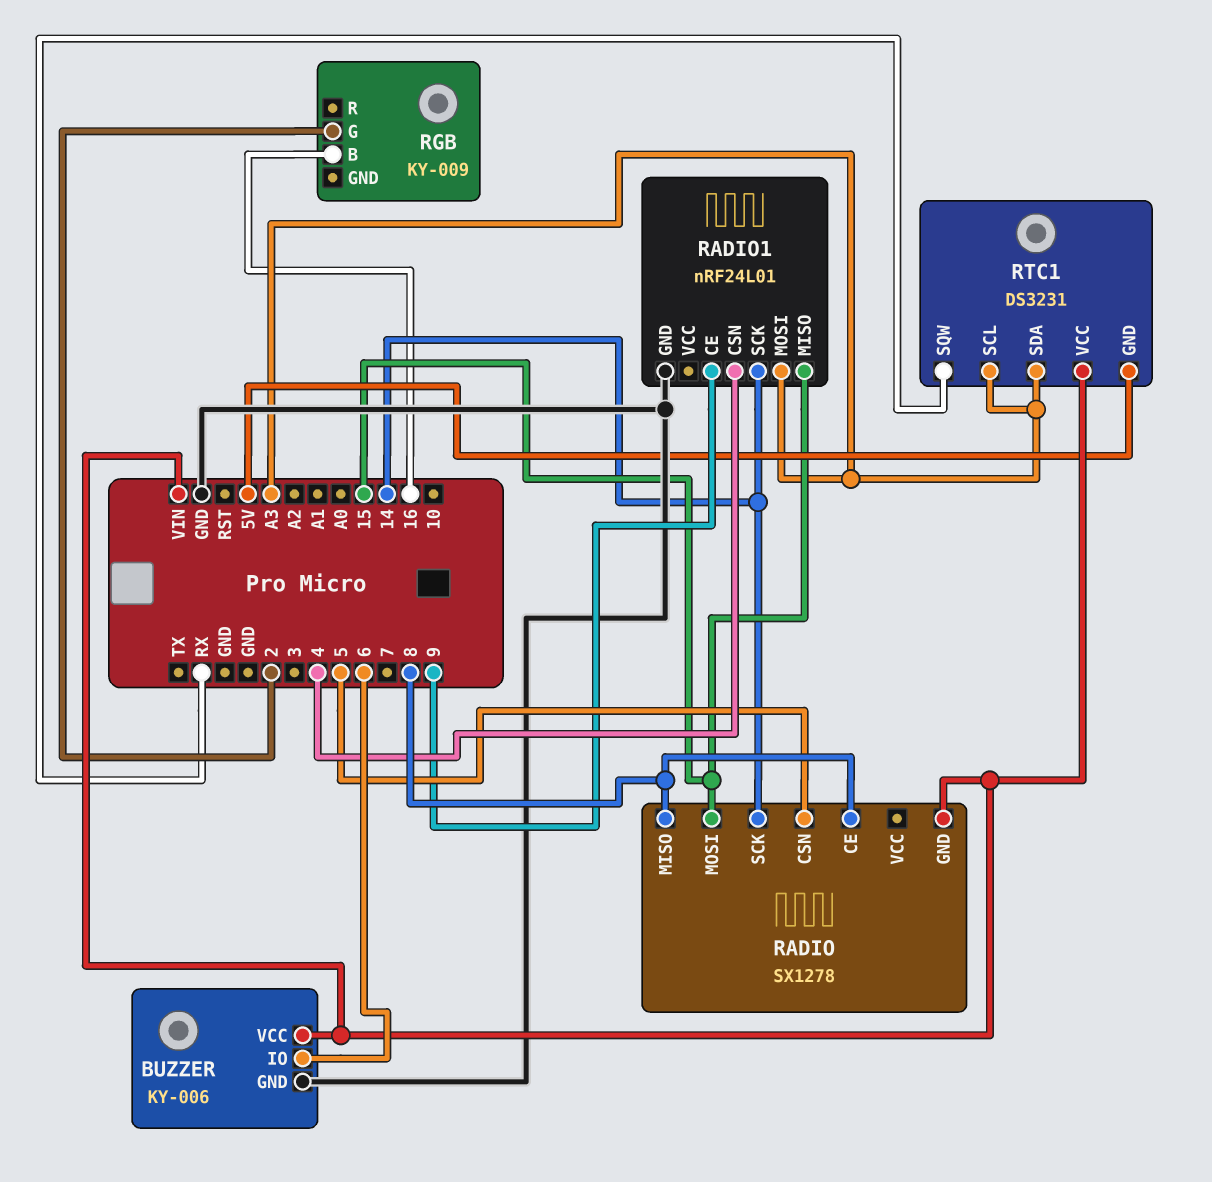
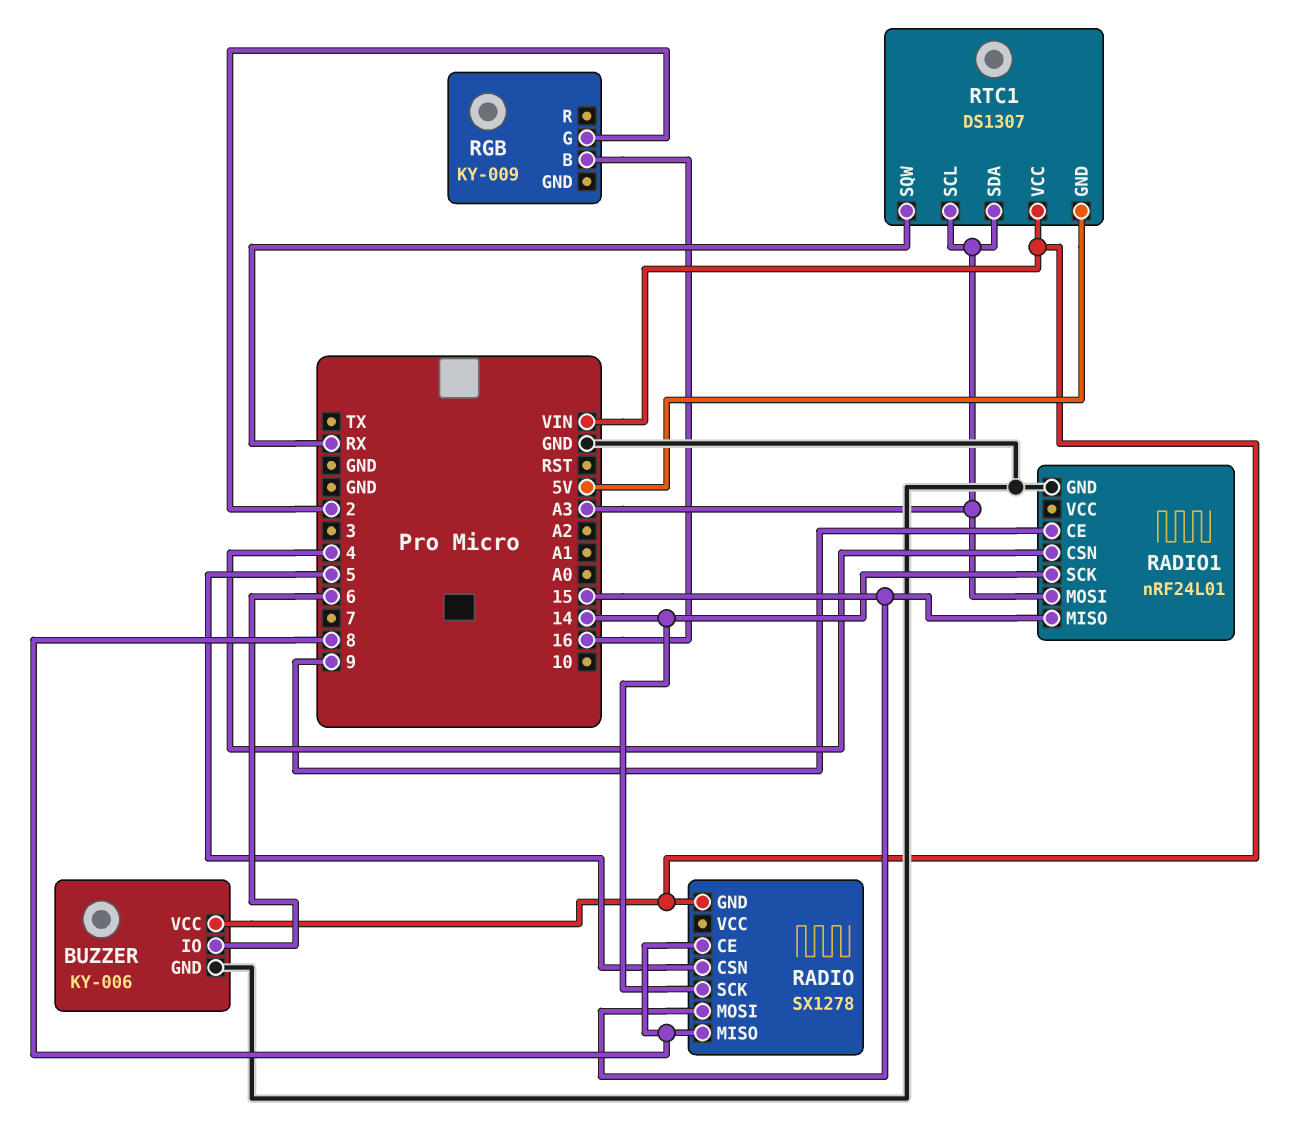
RTC1: DS3231 -> DS1307

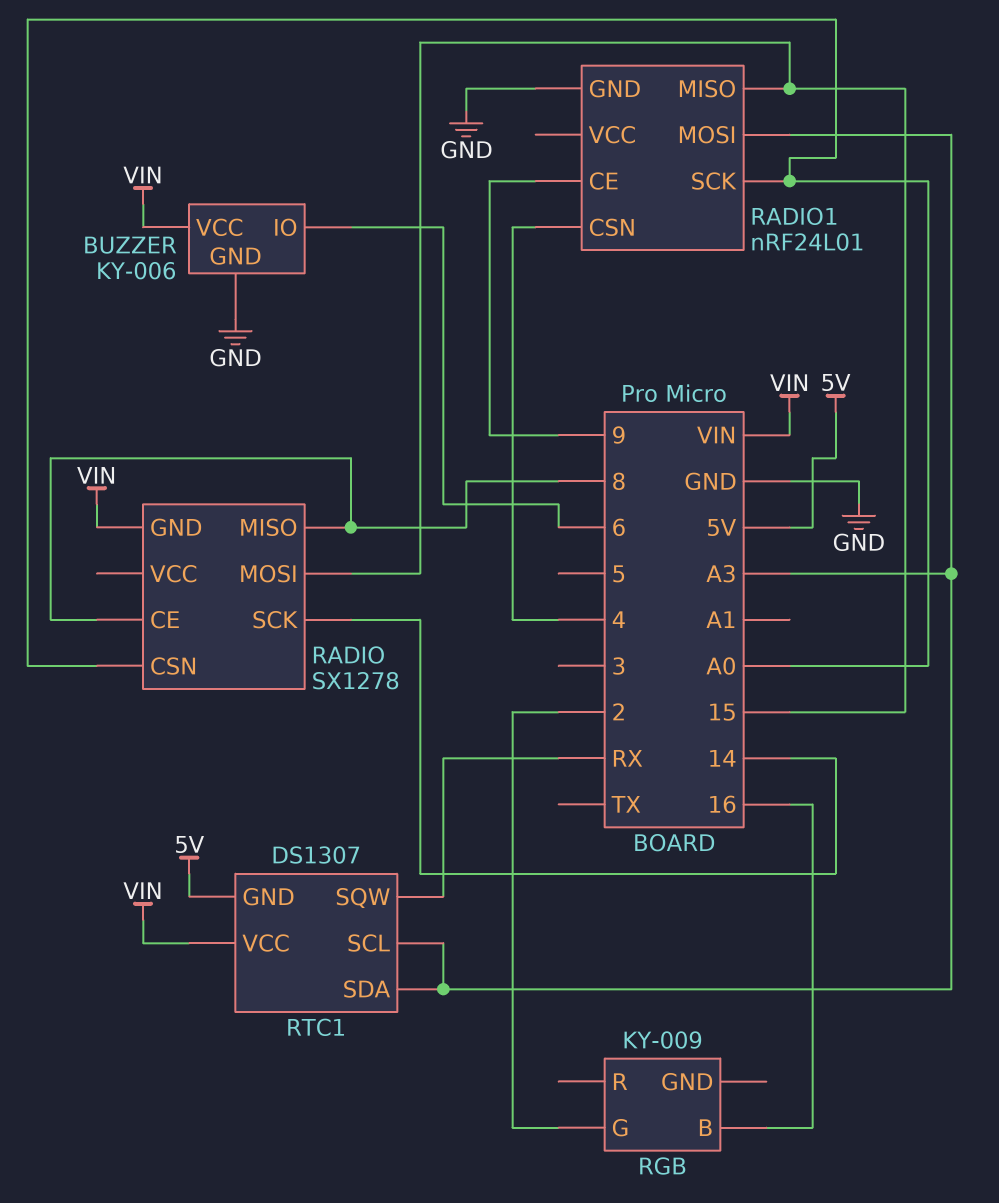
RADIO pin CSN: 5 -> A0
RADIO1 pin SCK: 14 -> A0

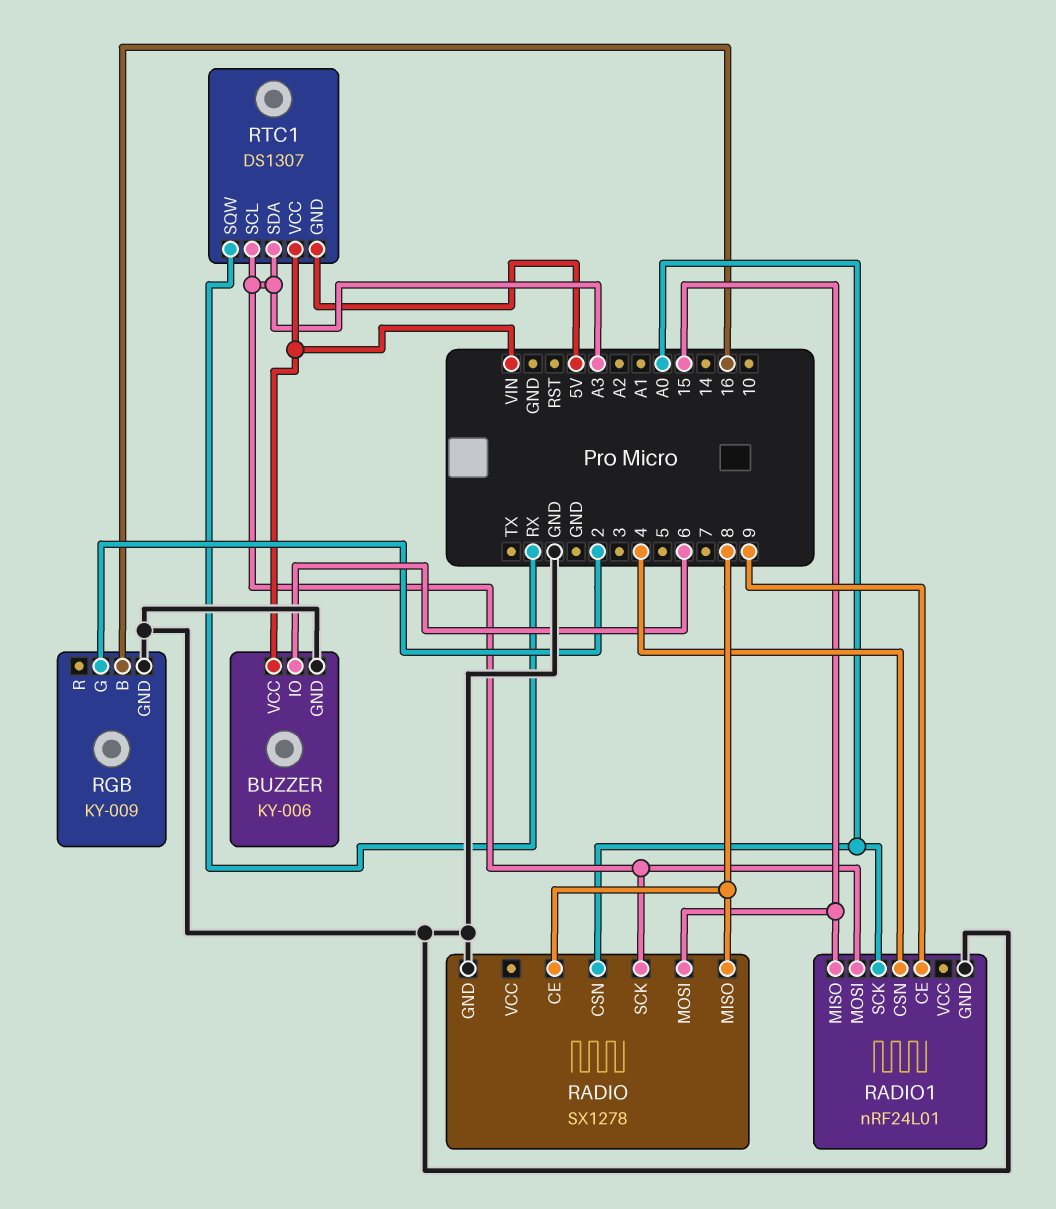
RADIO pin GND: VIN -> GND
RADIO pin SCK: 14 -> A3
RGB pin GND: none -> GND

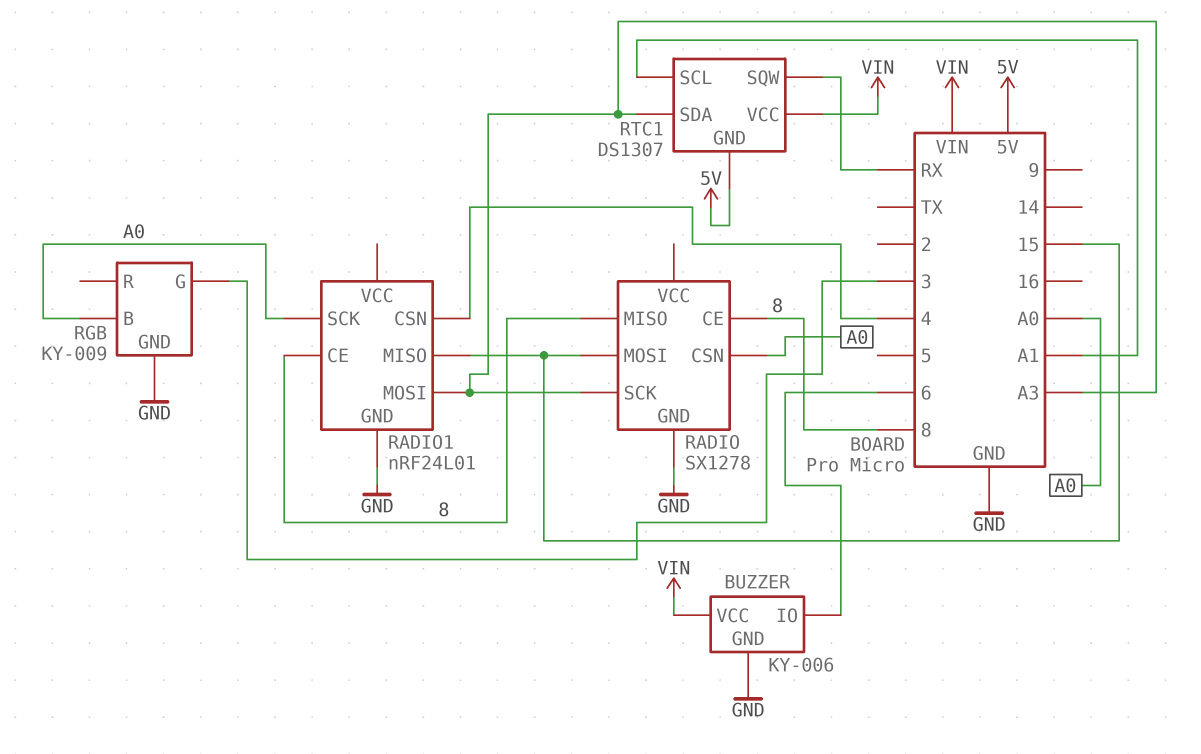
RADIO1 pin CE: 9 -> 8
RGB pin B: 16 -> A0
RGB pin G: 2 -> 3
RTC1 pin SCL: A3 -> A1

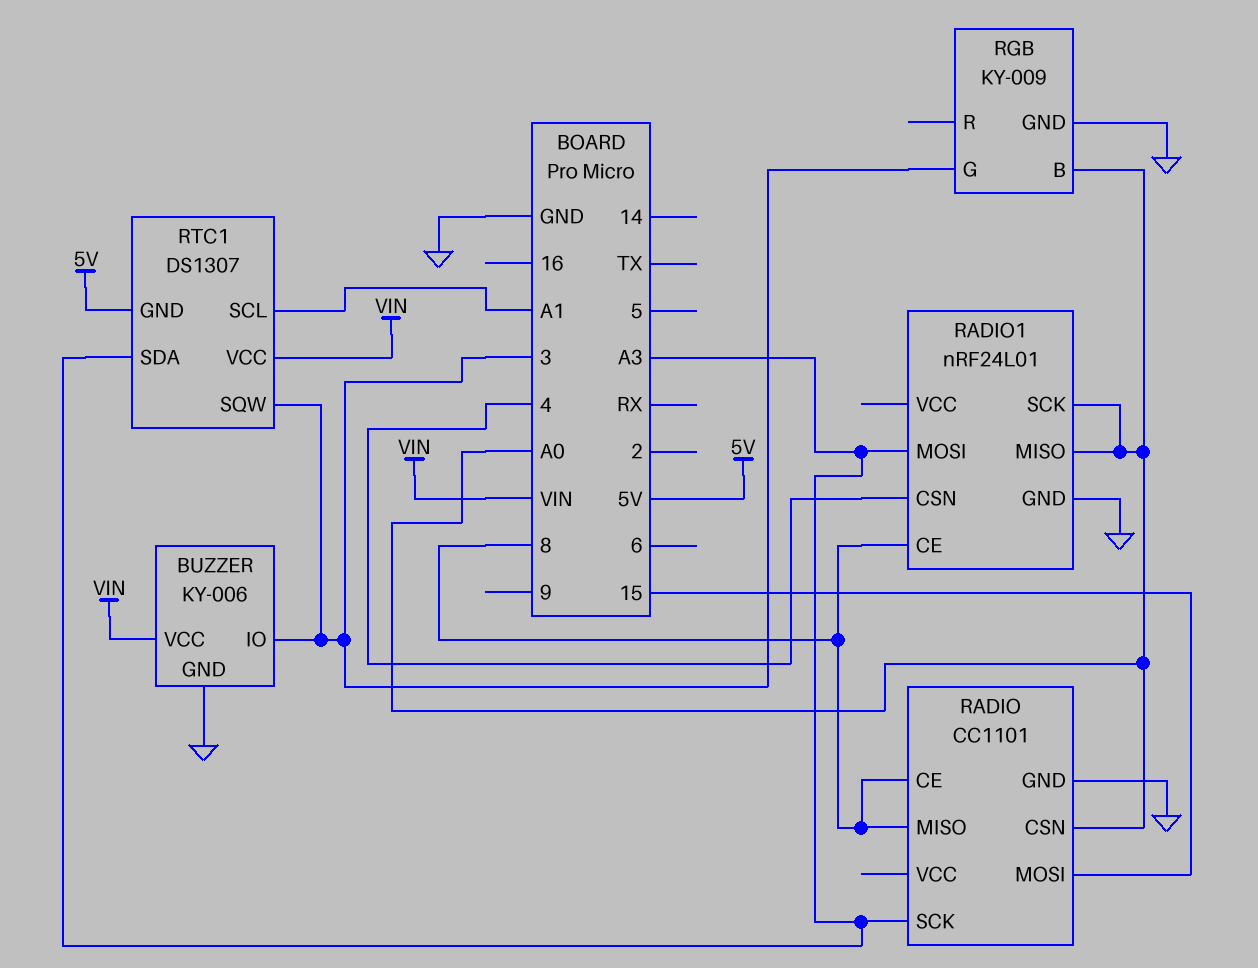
BUZZER pin IO: 6 -> 3
RADIO: SX1278 -> CC1101
RADIO1 pin MISO: 15 -> A0
RTC1 pin SQW: RX -> 3

